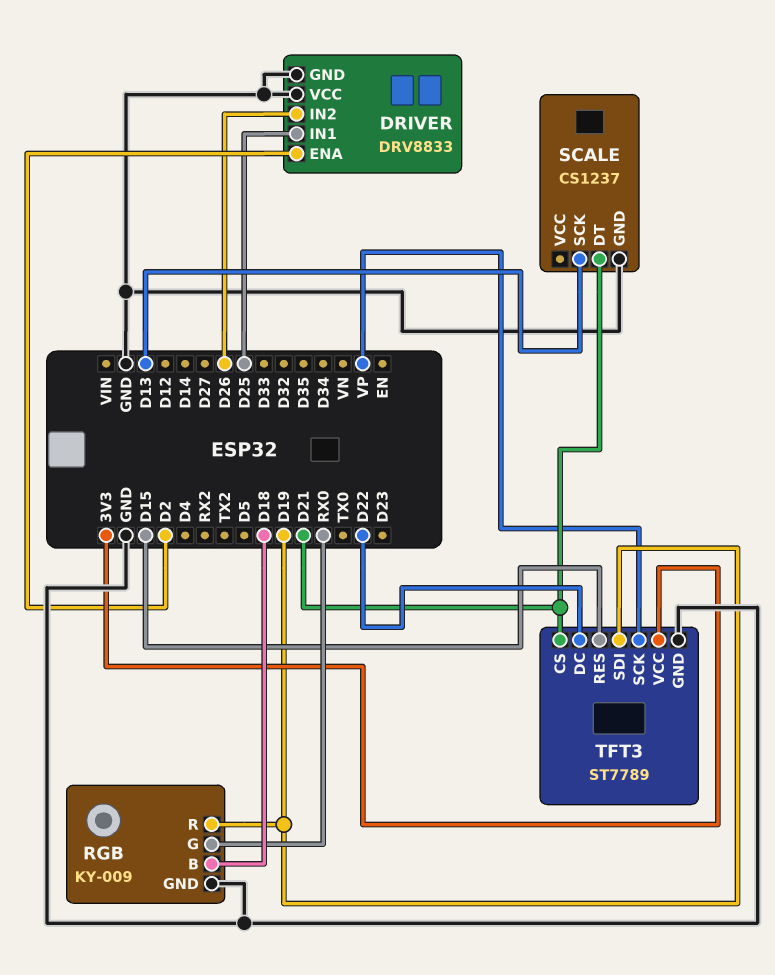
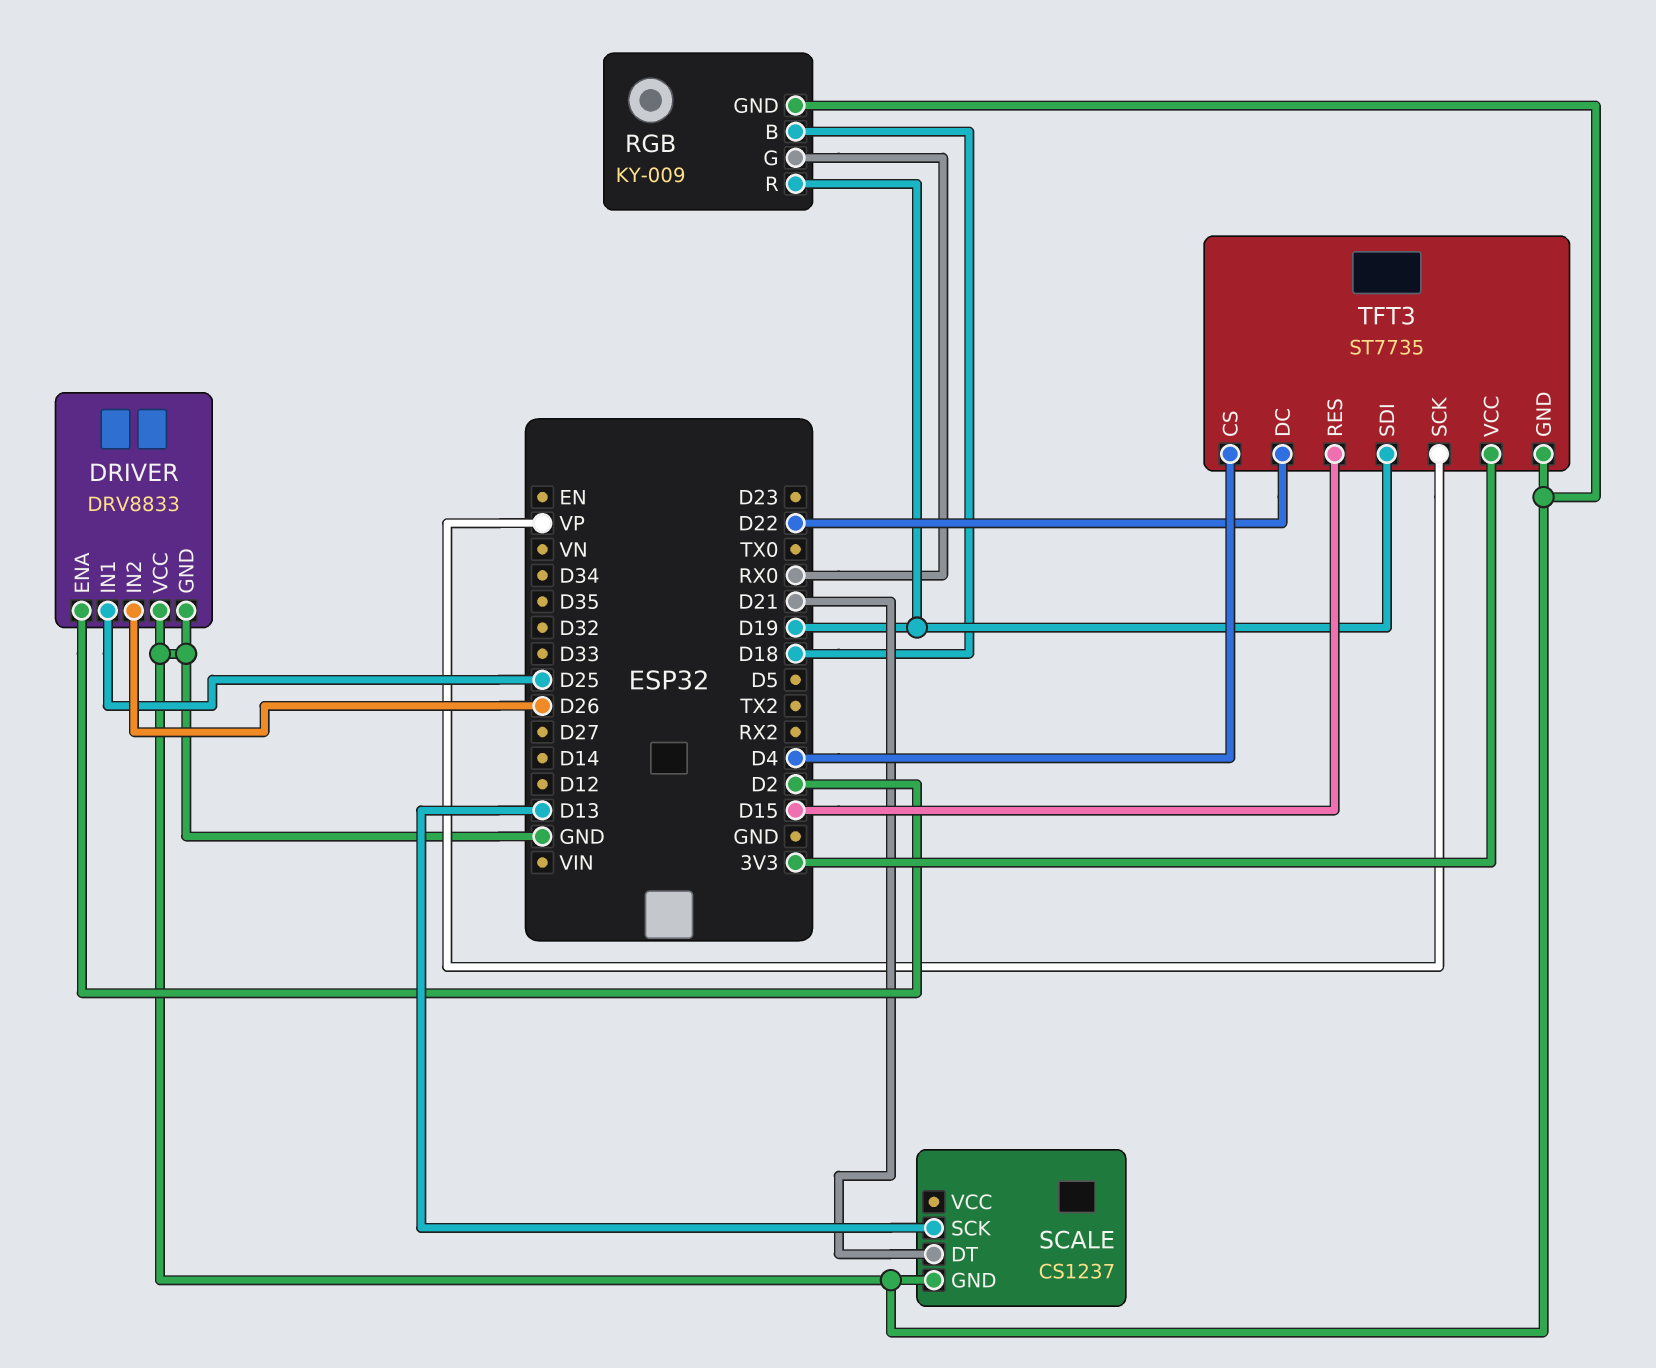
TFT3: ST7789 -> ST7735
TFT3 pin CS: D21 -> D4

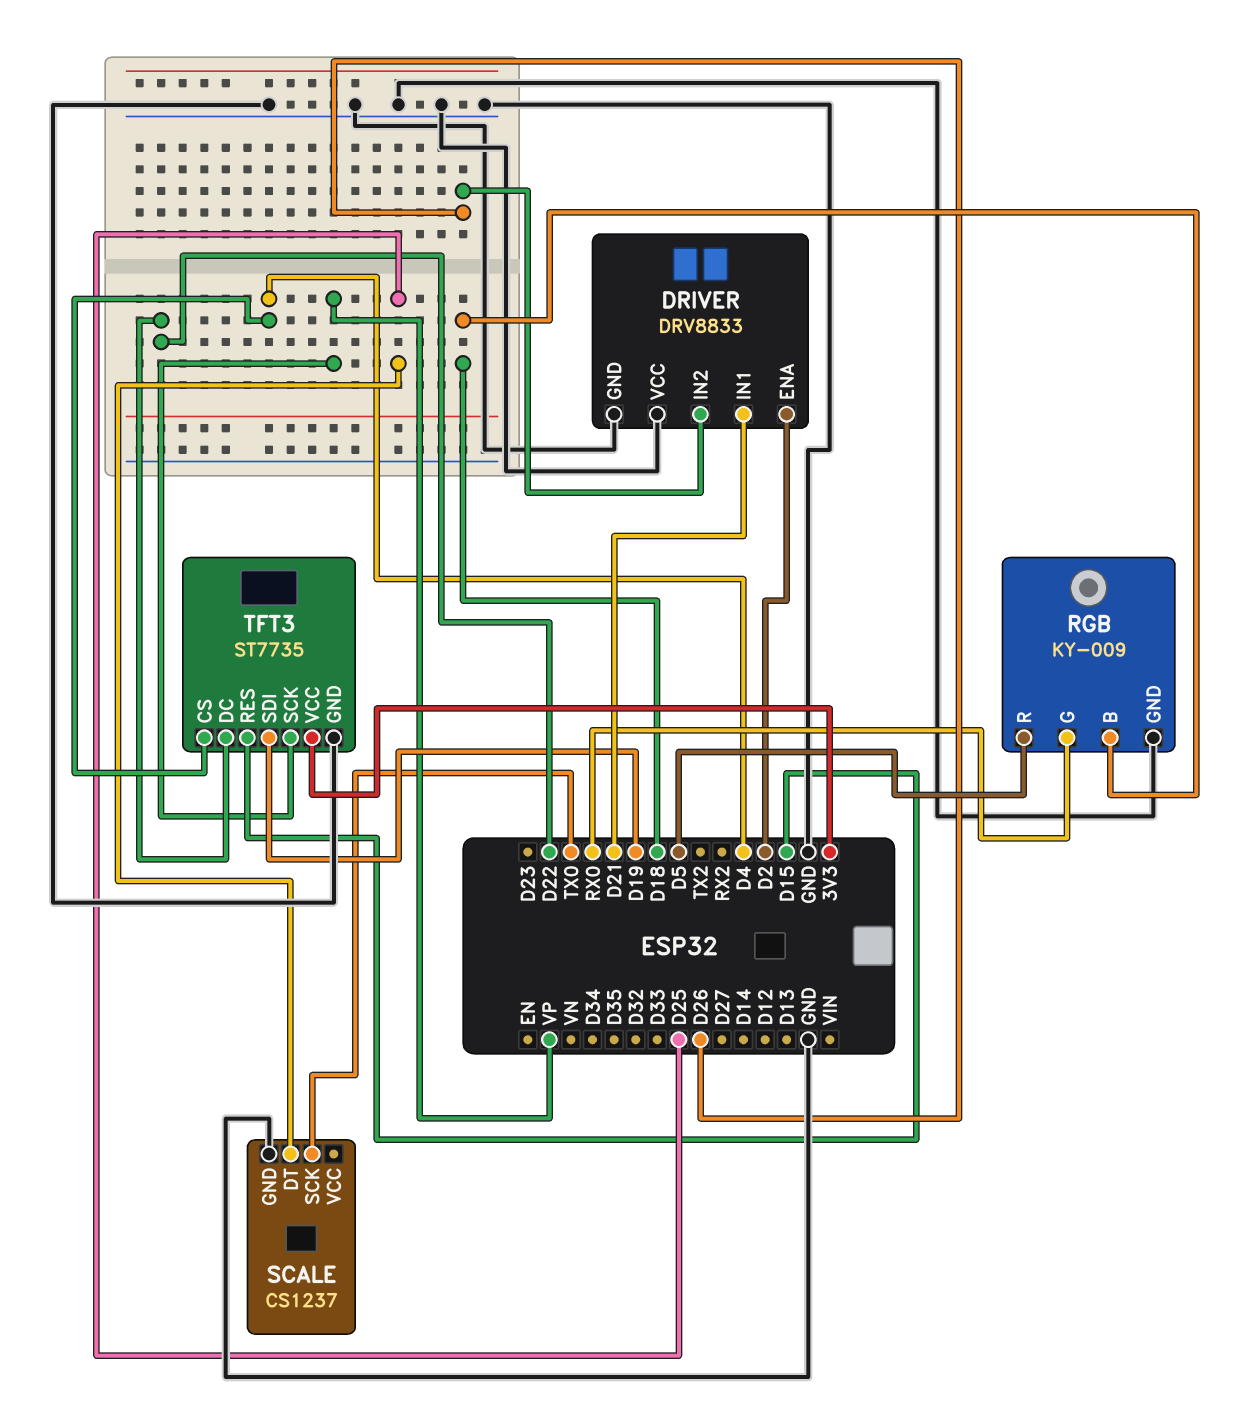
DRIVER pin IN1: D25 -> D21
RGB pin R: D19 -> D5
SCALE pin DT: D21 -> D25
SCALE pin SCK: D13 -> TX0

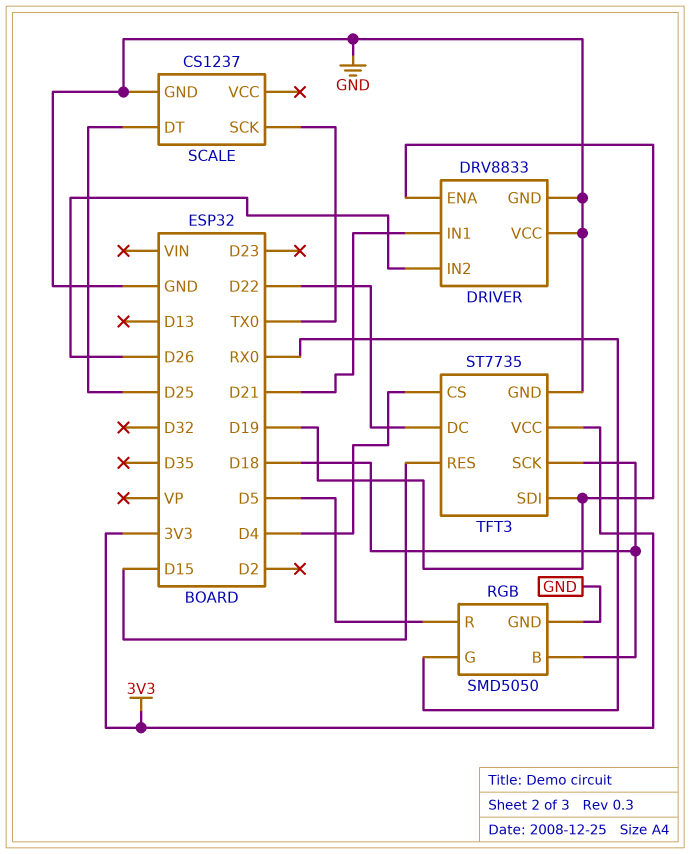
DRIVER pin ENA: D2 -> D19
RGB: KY-009 -> SMD5050
TFT3 pin SCK: VP -> D18

